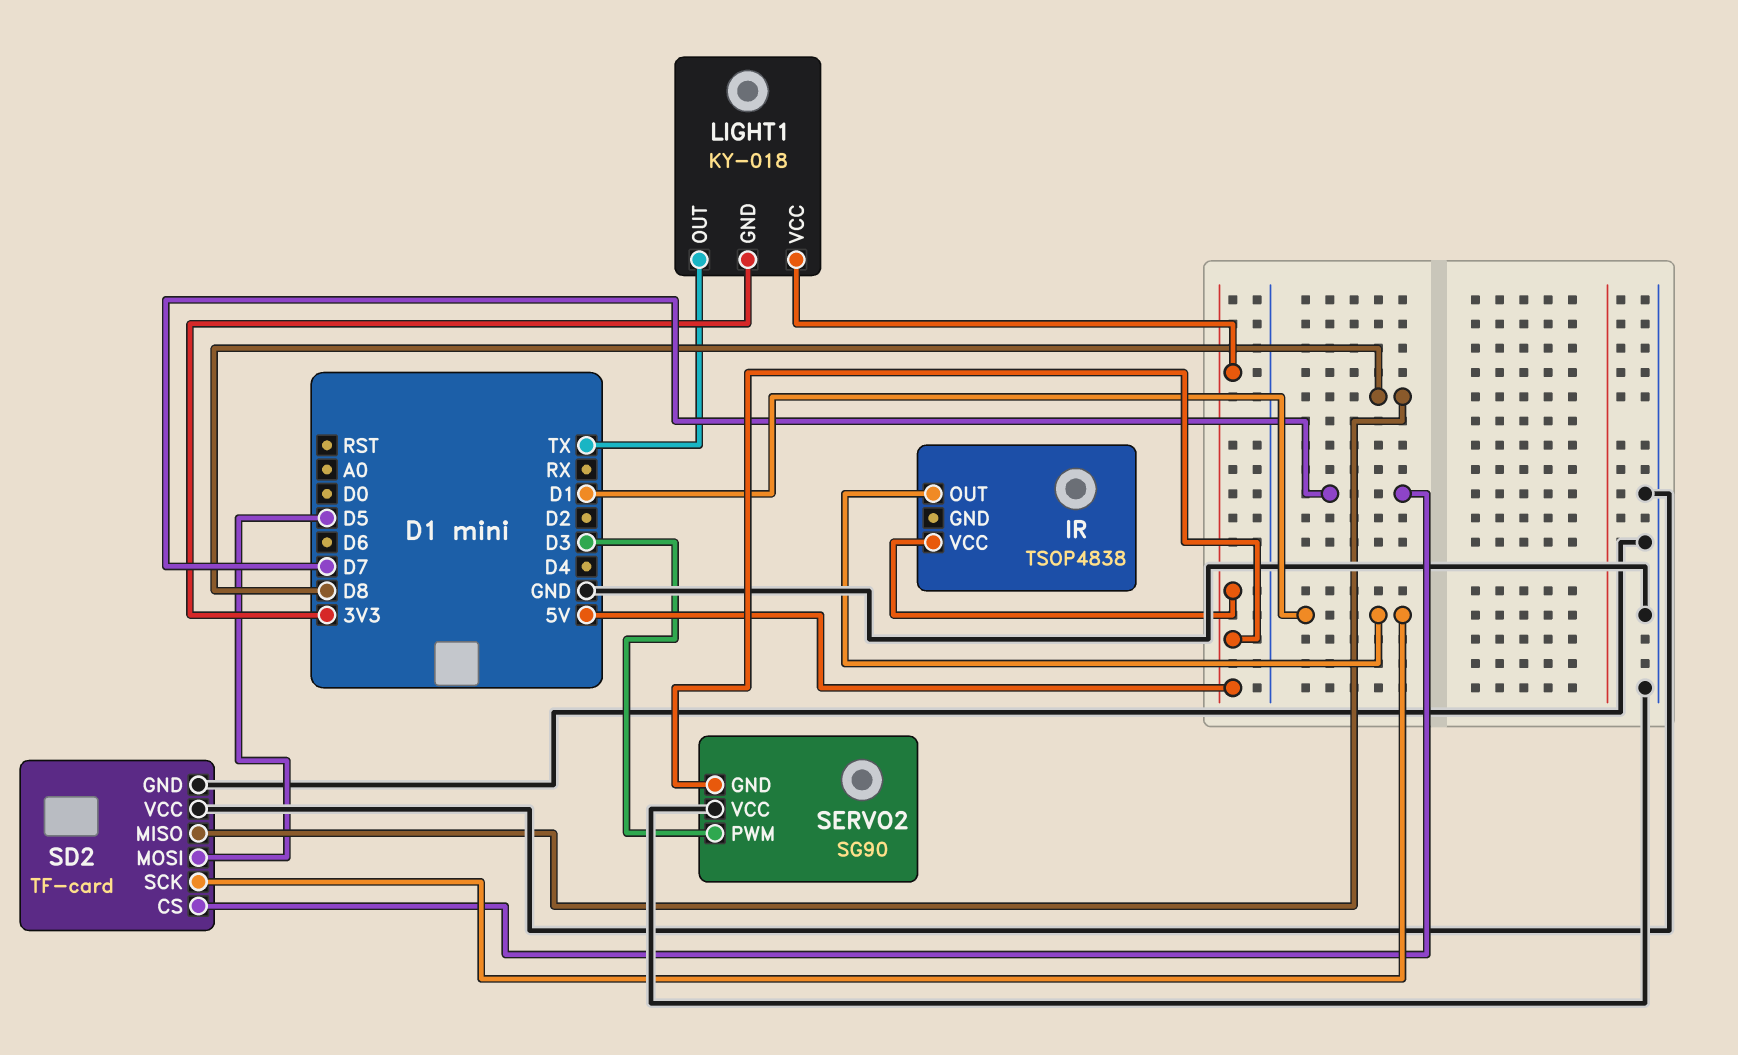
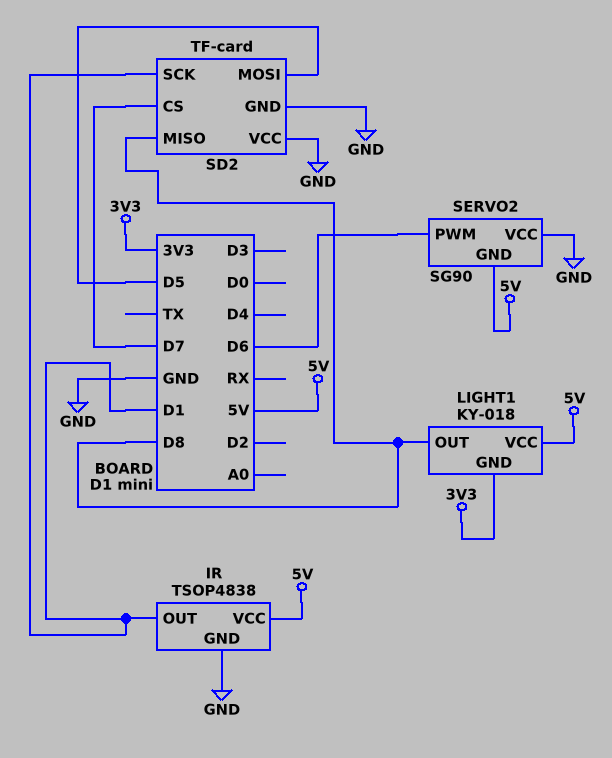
IR pin GND: none -> GND
LIGHT1 pin OUT: TX -> D8
SERVO2 pin PWM: D3 -> D6

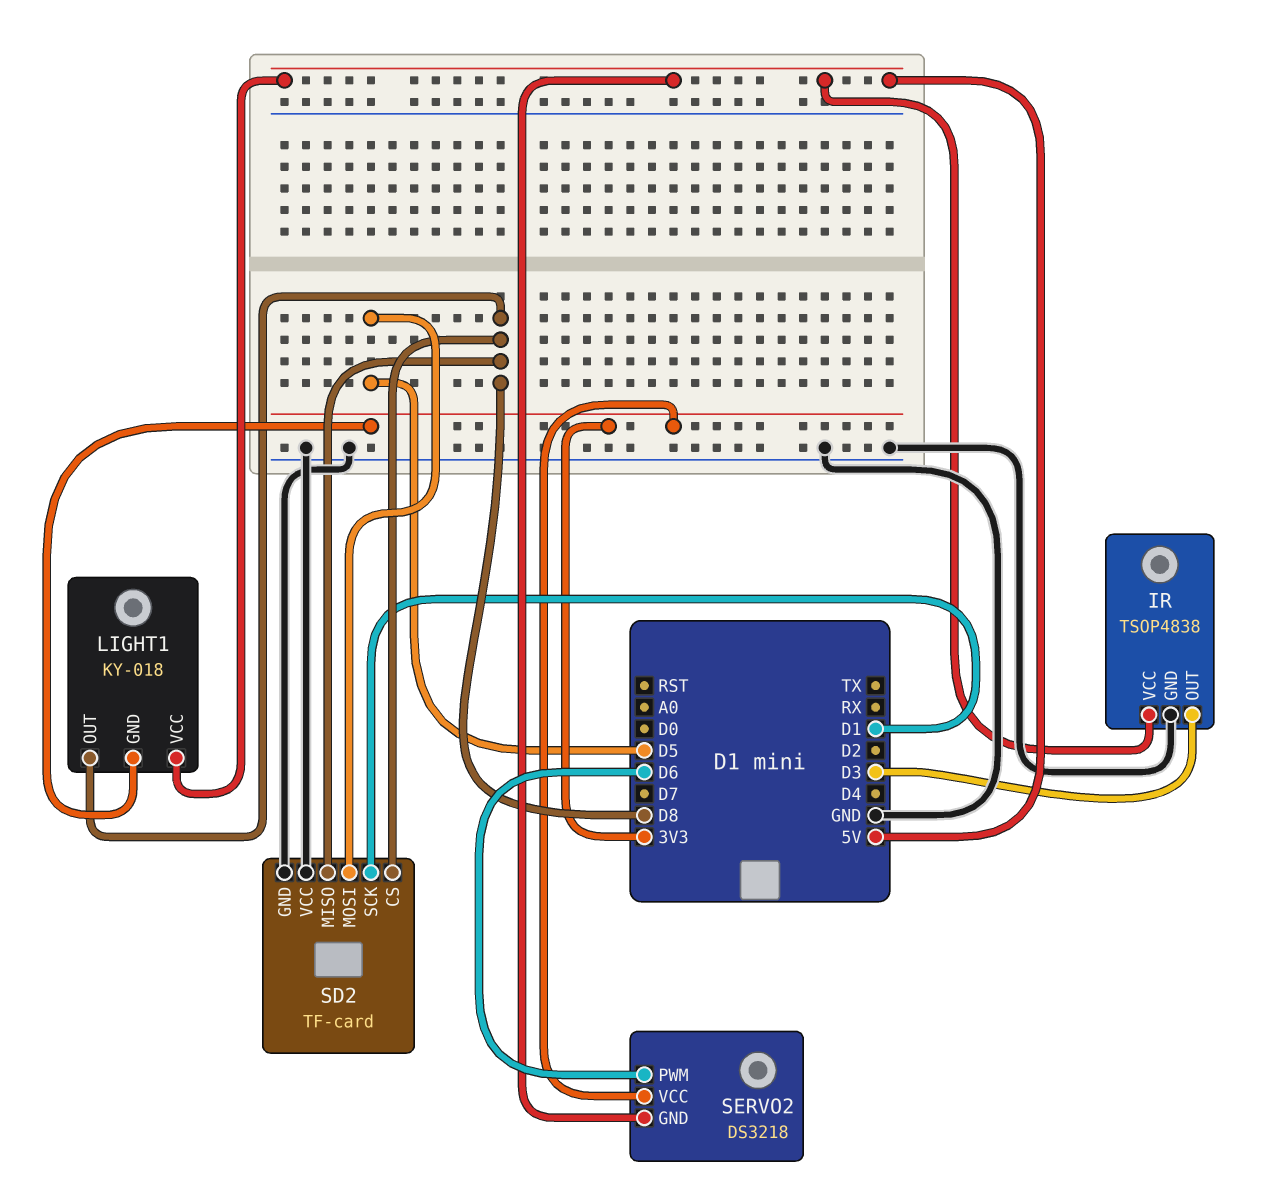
IR pin OUT: D1 -> D3
SD2 pin CS: D7 -> D8
SERVO2: SG90 -> DS3218
SERVO2 pin VCC: GND -> 3V3

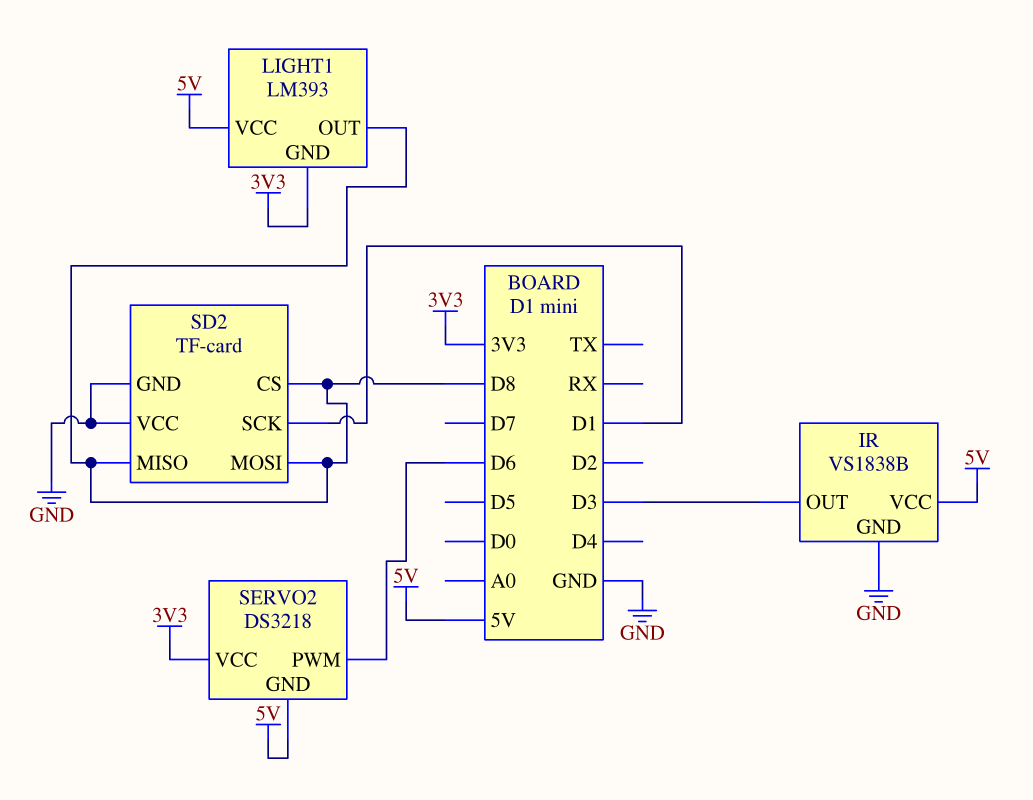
IR: TSOP4838 -> VS1838B
LIGHT1: KY-018 -> LM393
SD2 pin MOSI: D5 -> D8

